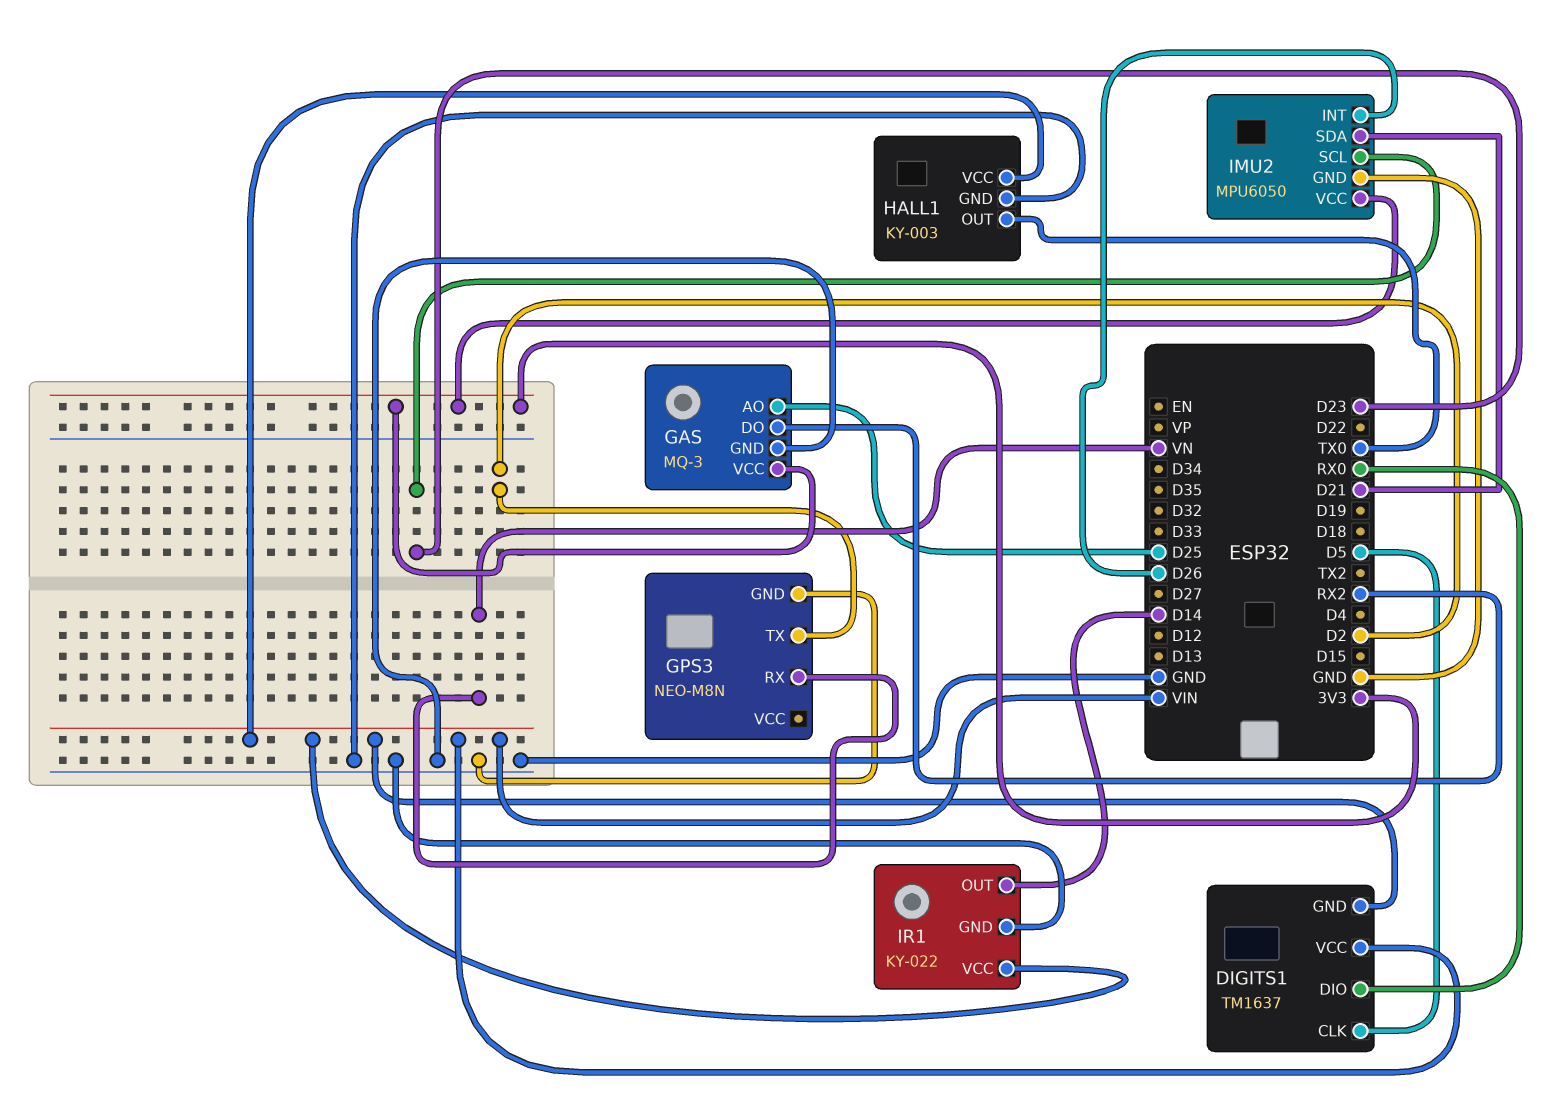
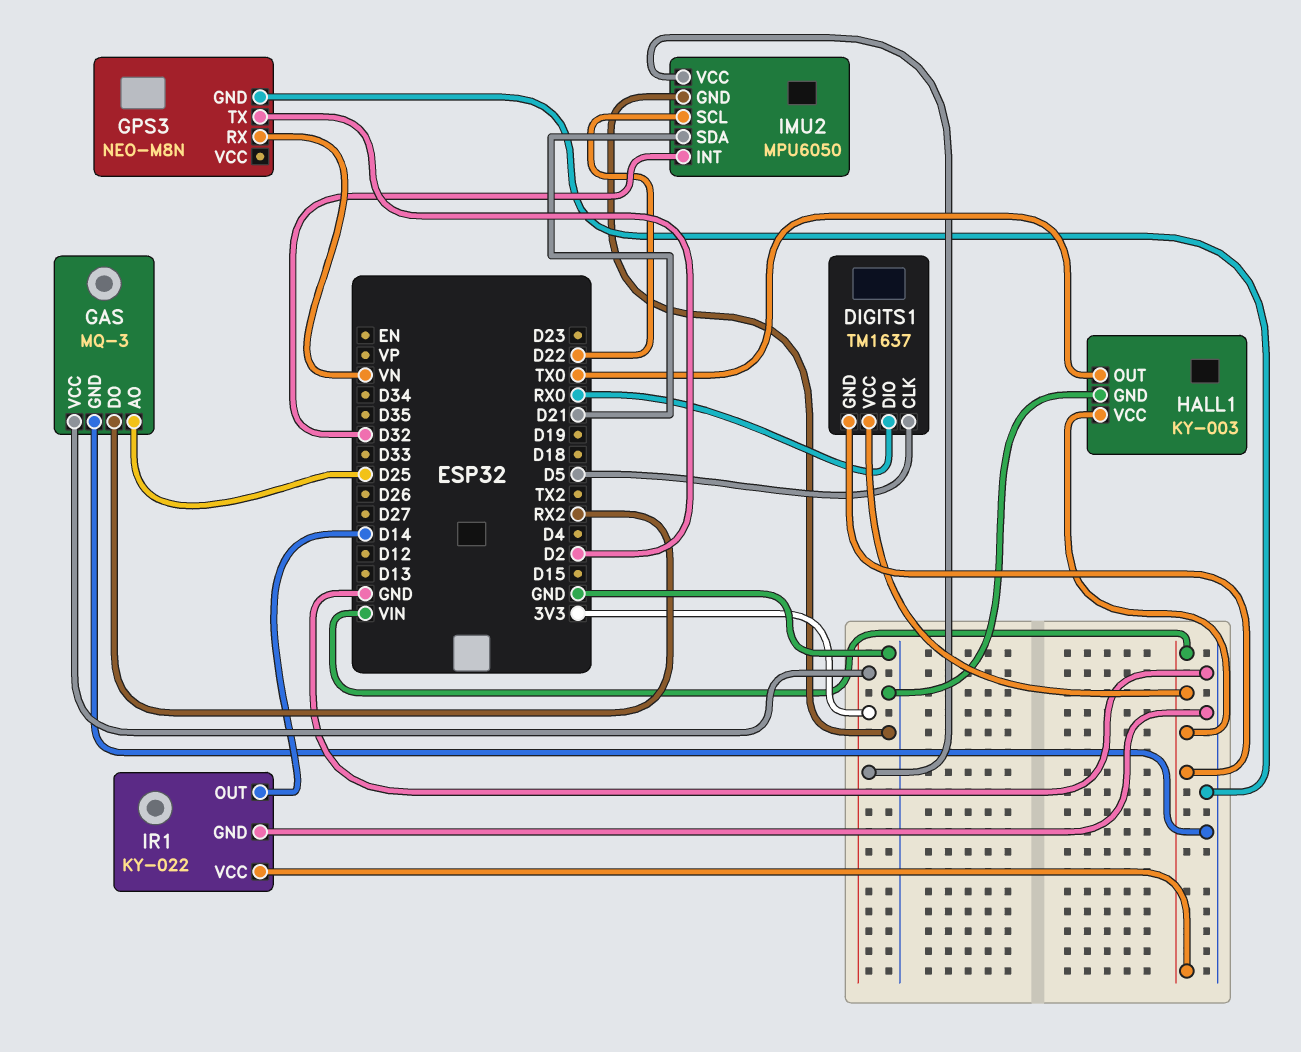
IMU2 pin INT: D26 -> D32
IMU2 pin SCL: D23 -> D22

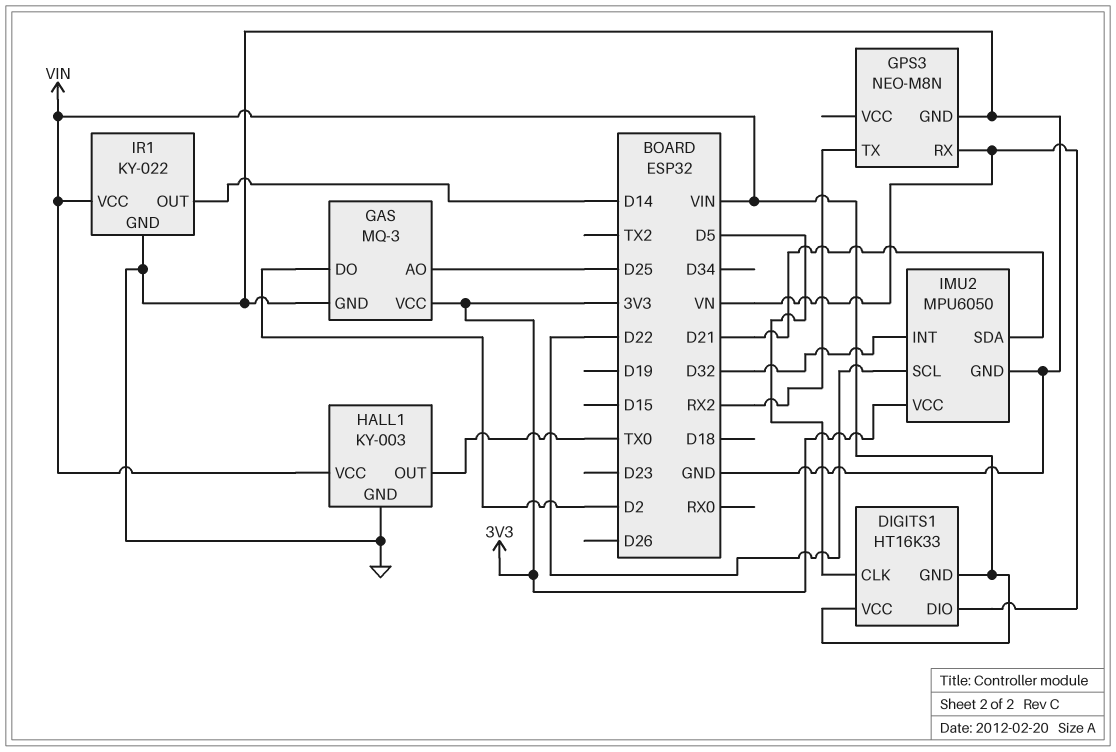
DIGITS1: TM1637 -> HT16K33
DIGITS1 pin DIO: RX0 -> VN
GAS pin DO: RX2 -> D2
GPS3 pin TX: D2 -> RX2

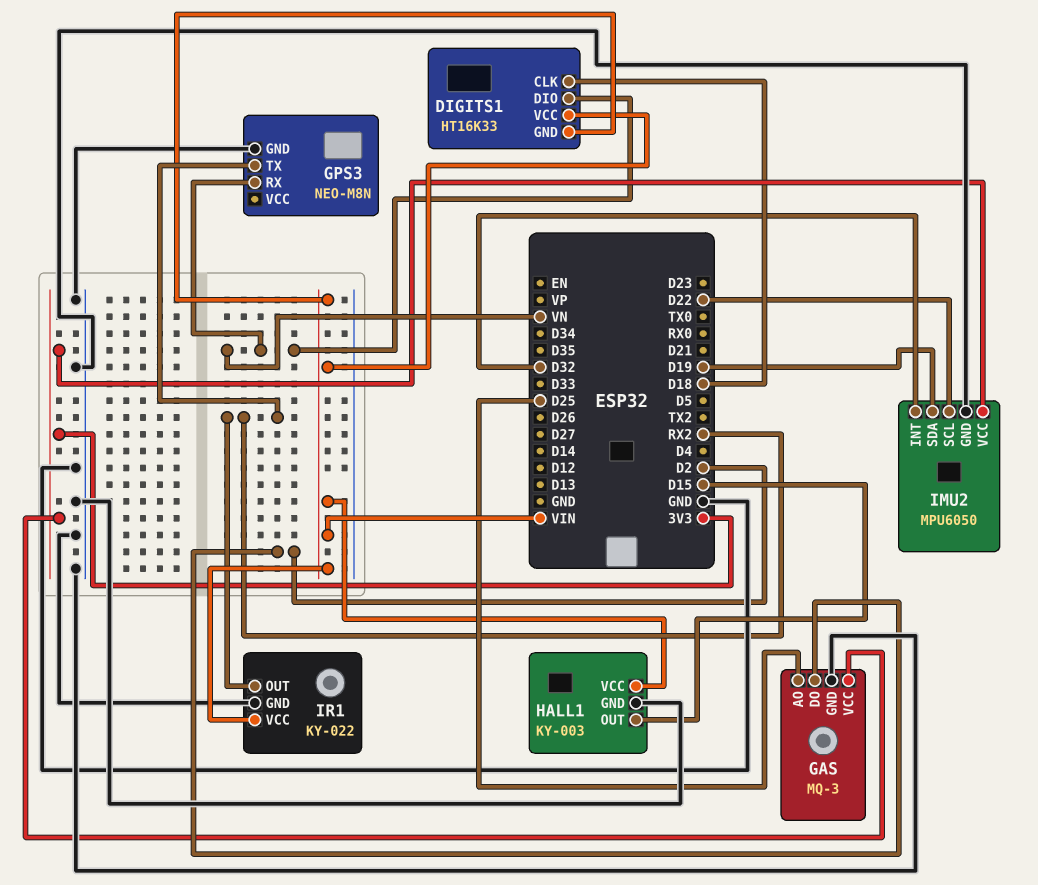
DIGITS1 pin CLK: D5 -> D18
HALL1 pin OUT: TX0 -> D15
IMU2 pin SDA: D21 -> D19
IR1 pin OUT: D14 -> RX2

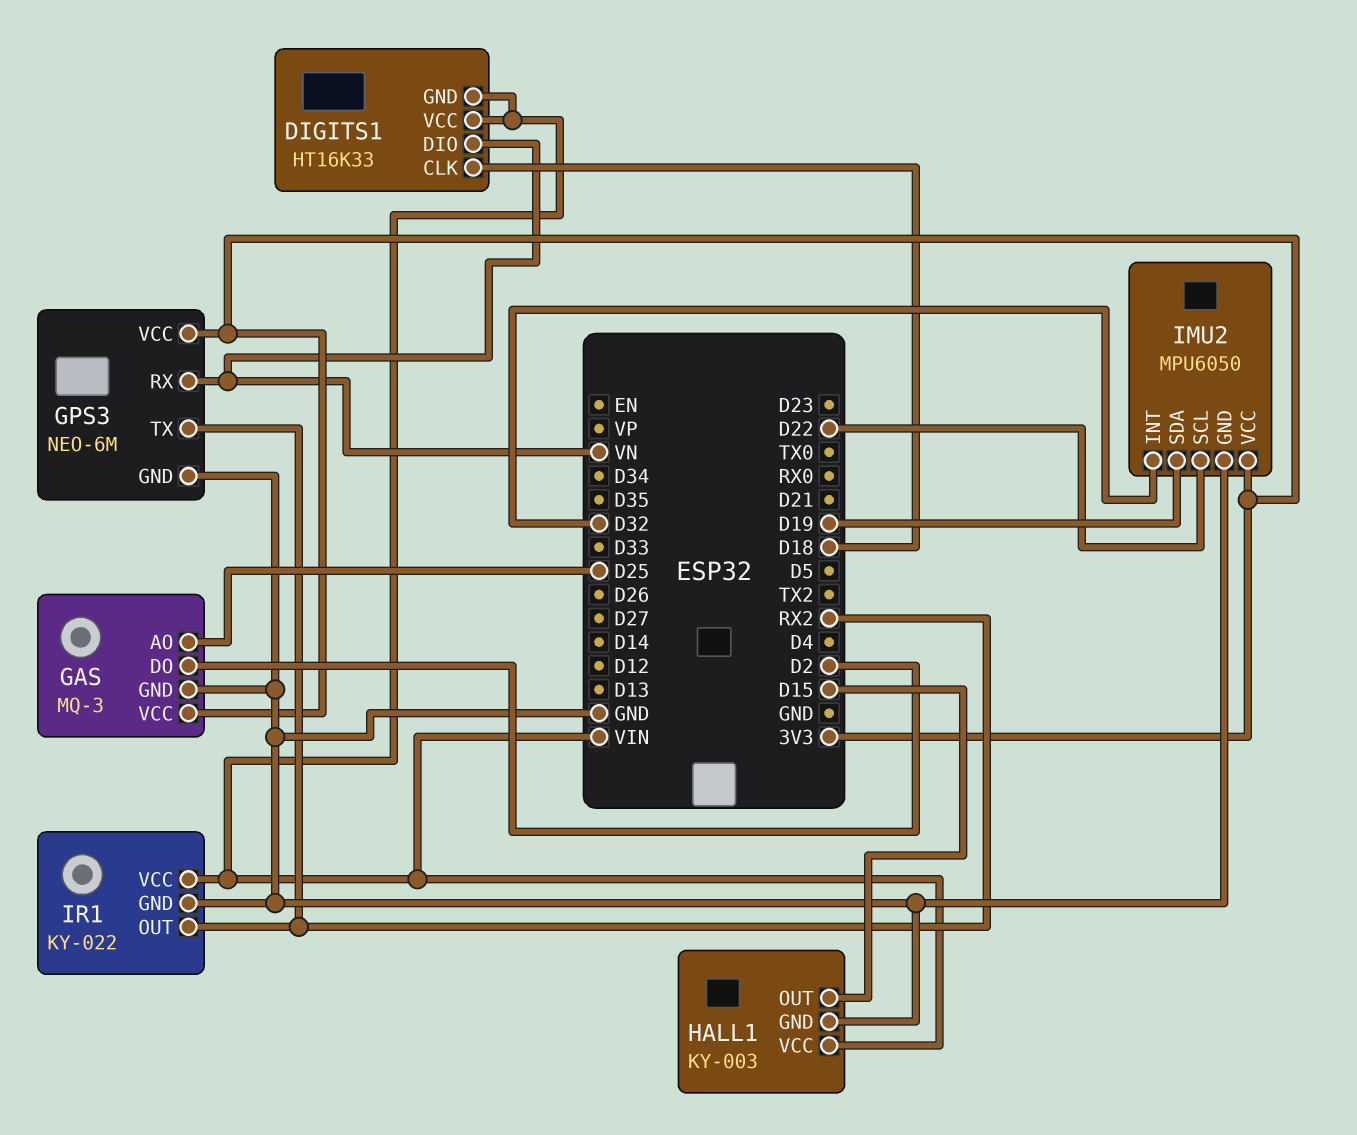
GPS3: NEO-M8N -> NEO-6M
GPS3 pin VCC: none -> 3V3

